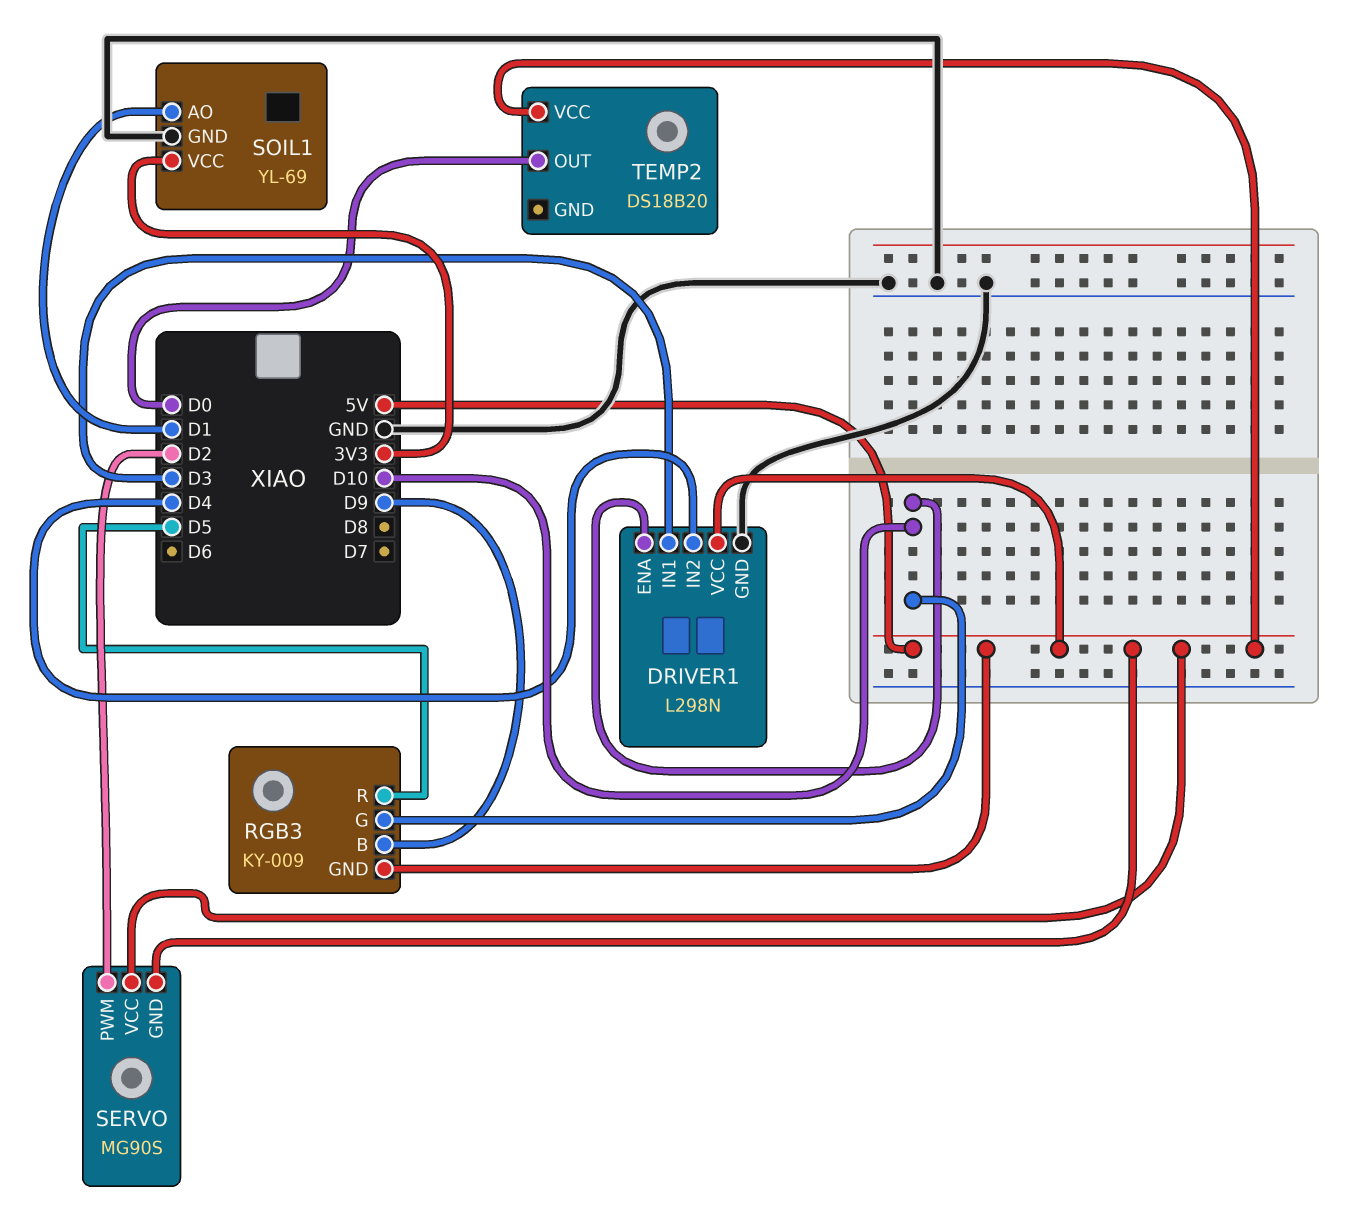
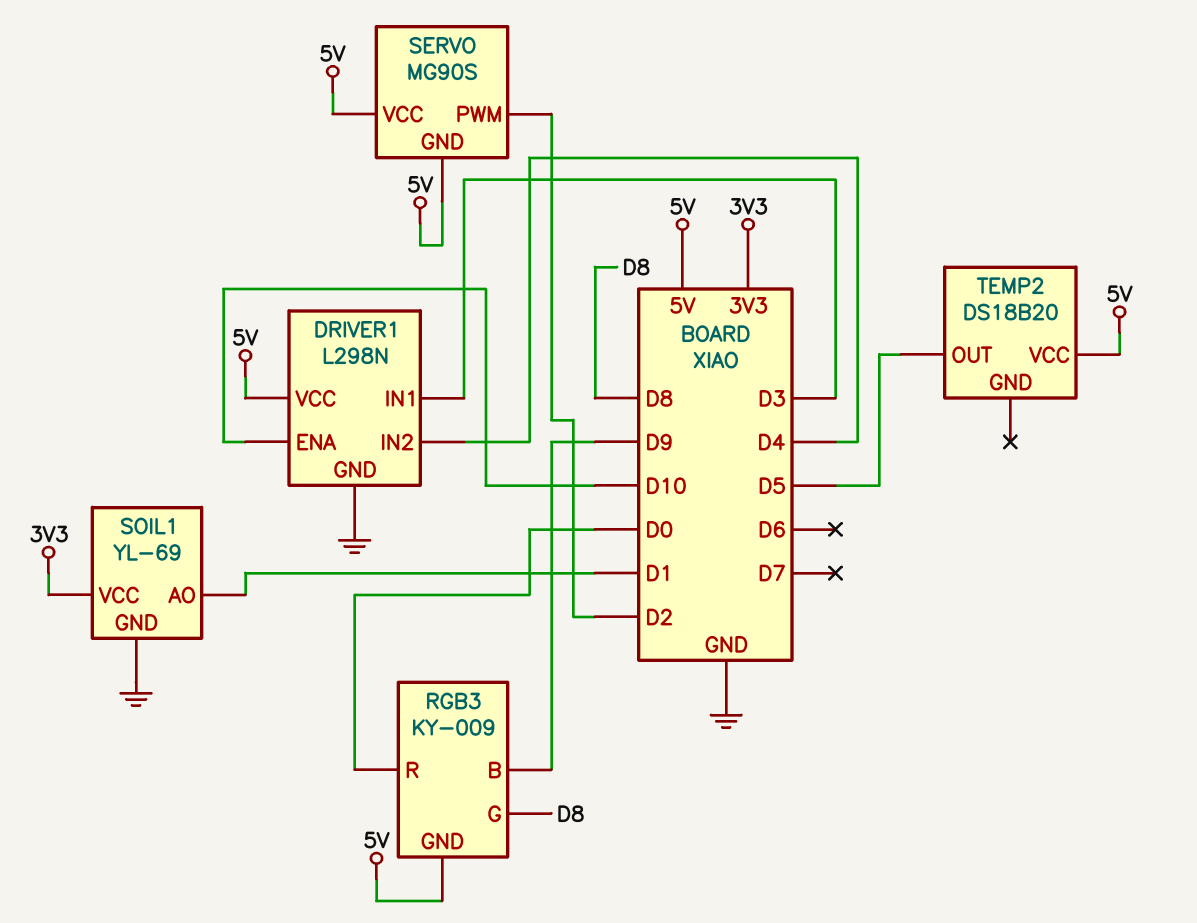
RGB3 pin G: D10 -> D8
RGB3 pin R: D5 -> D0
TEMP2 pin OUT: D0 -> D5

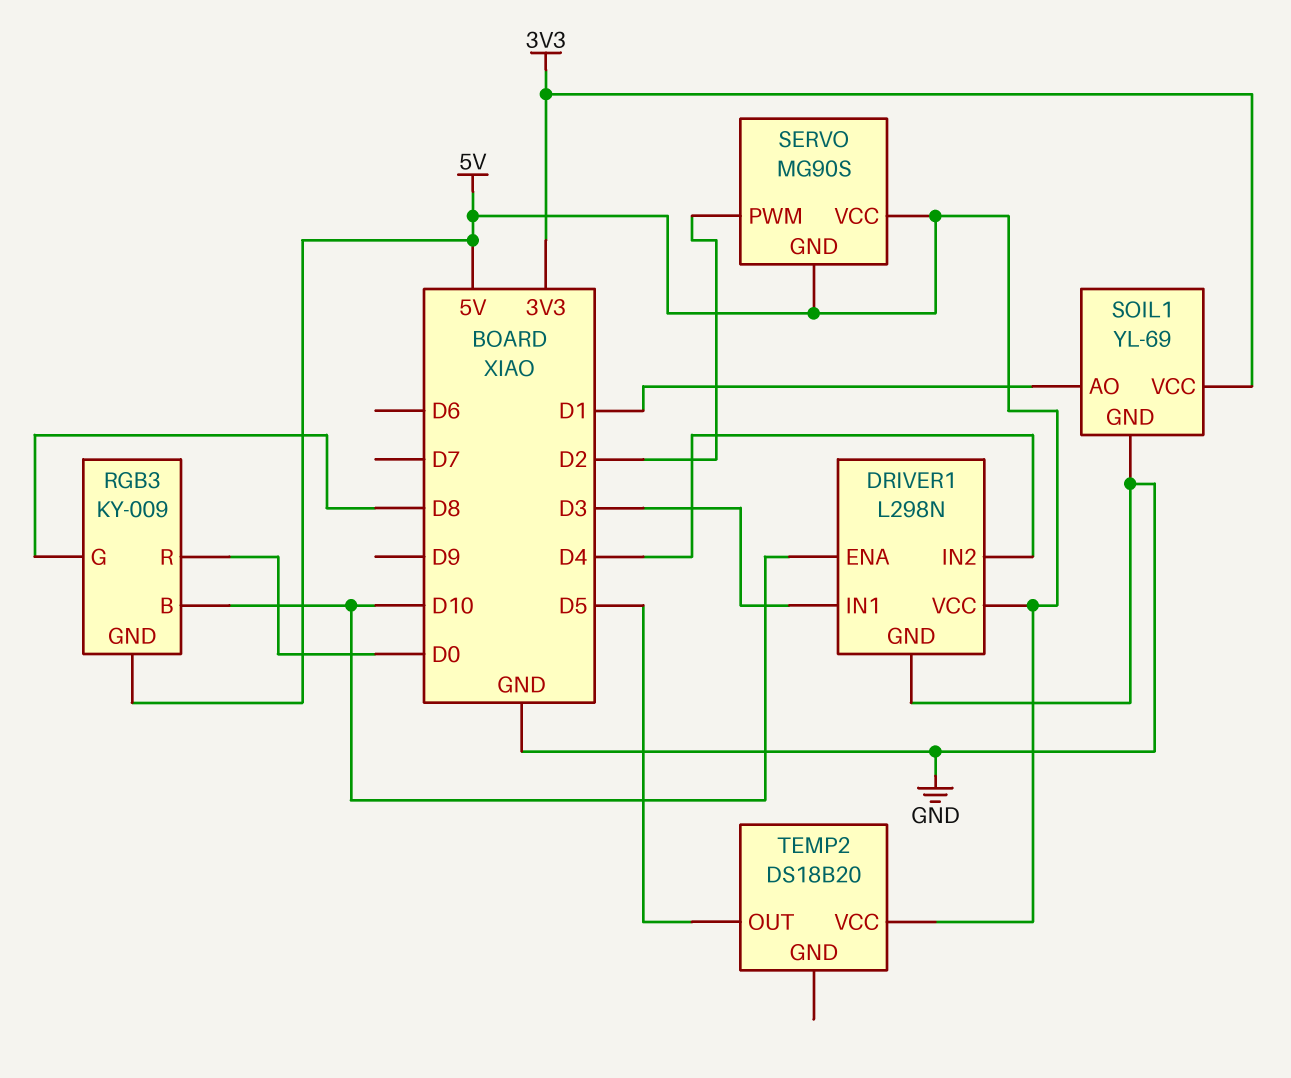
RGB3 pin B: D9 -> D10

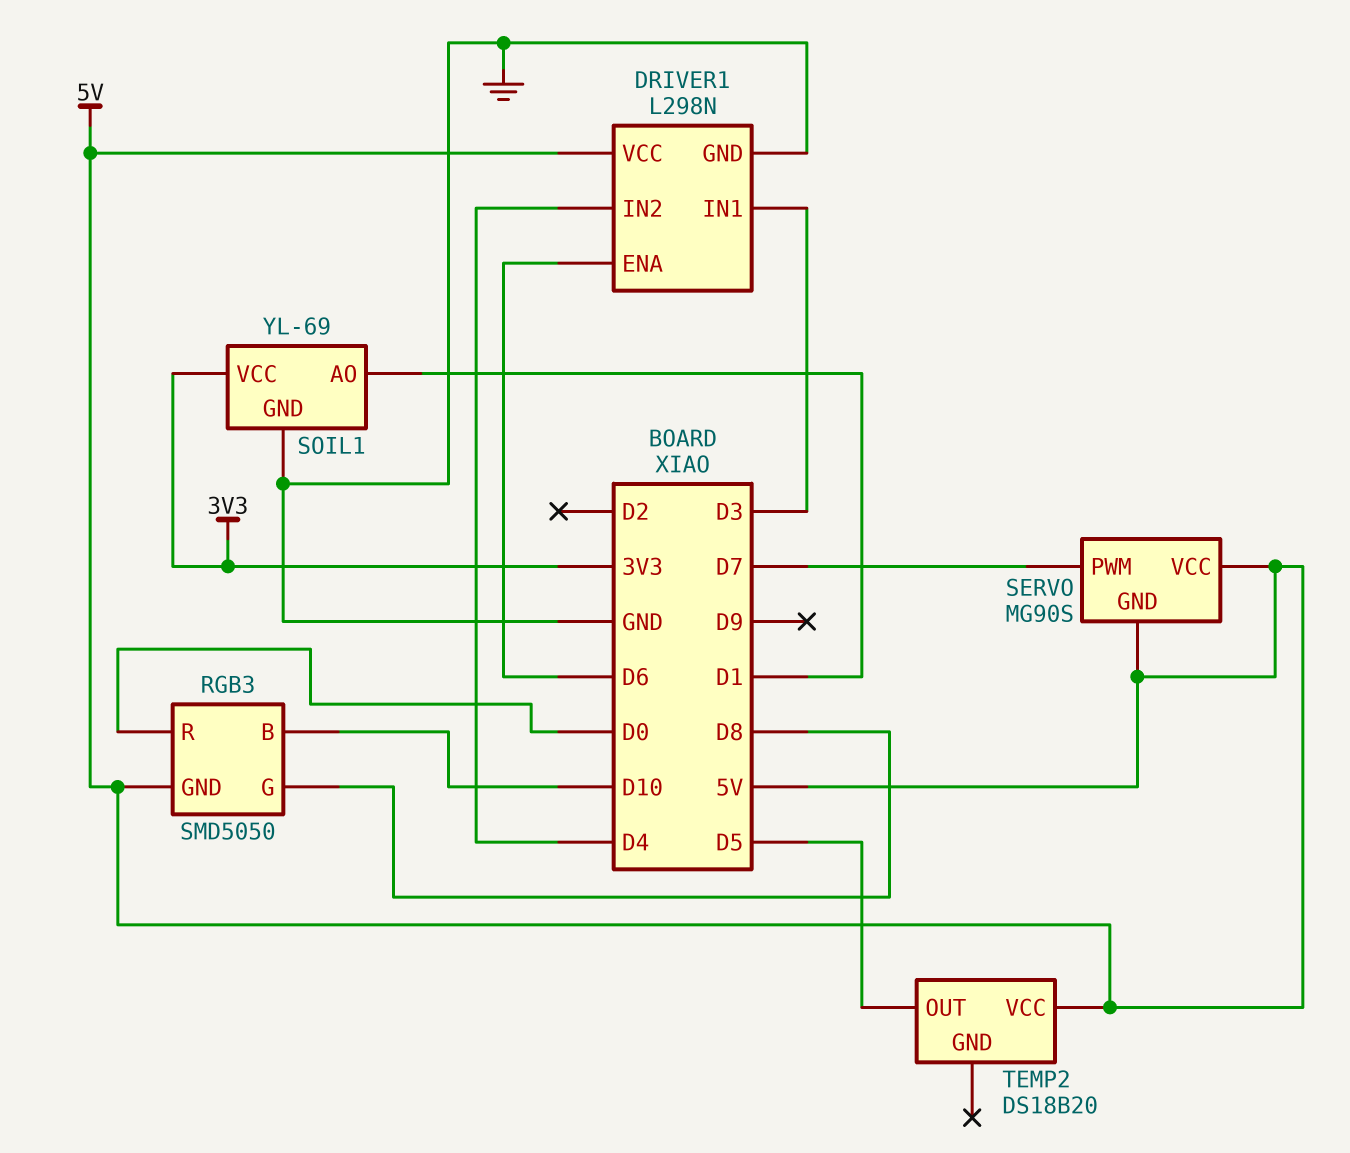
DRIVER1 pin ENA: D10 -> D6
RGB3: KY-009 -> SMD5050
SERVO pin PWM: D2 -> D7

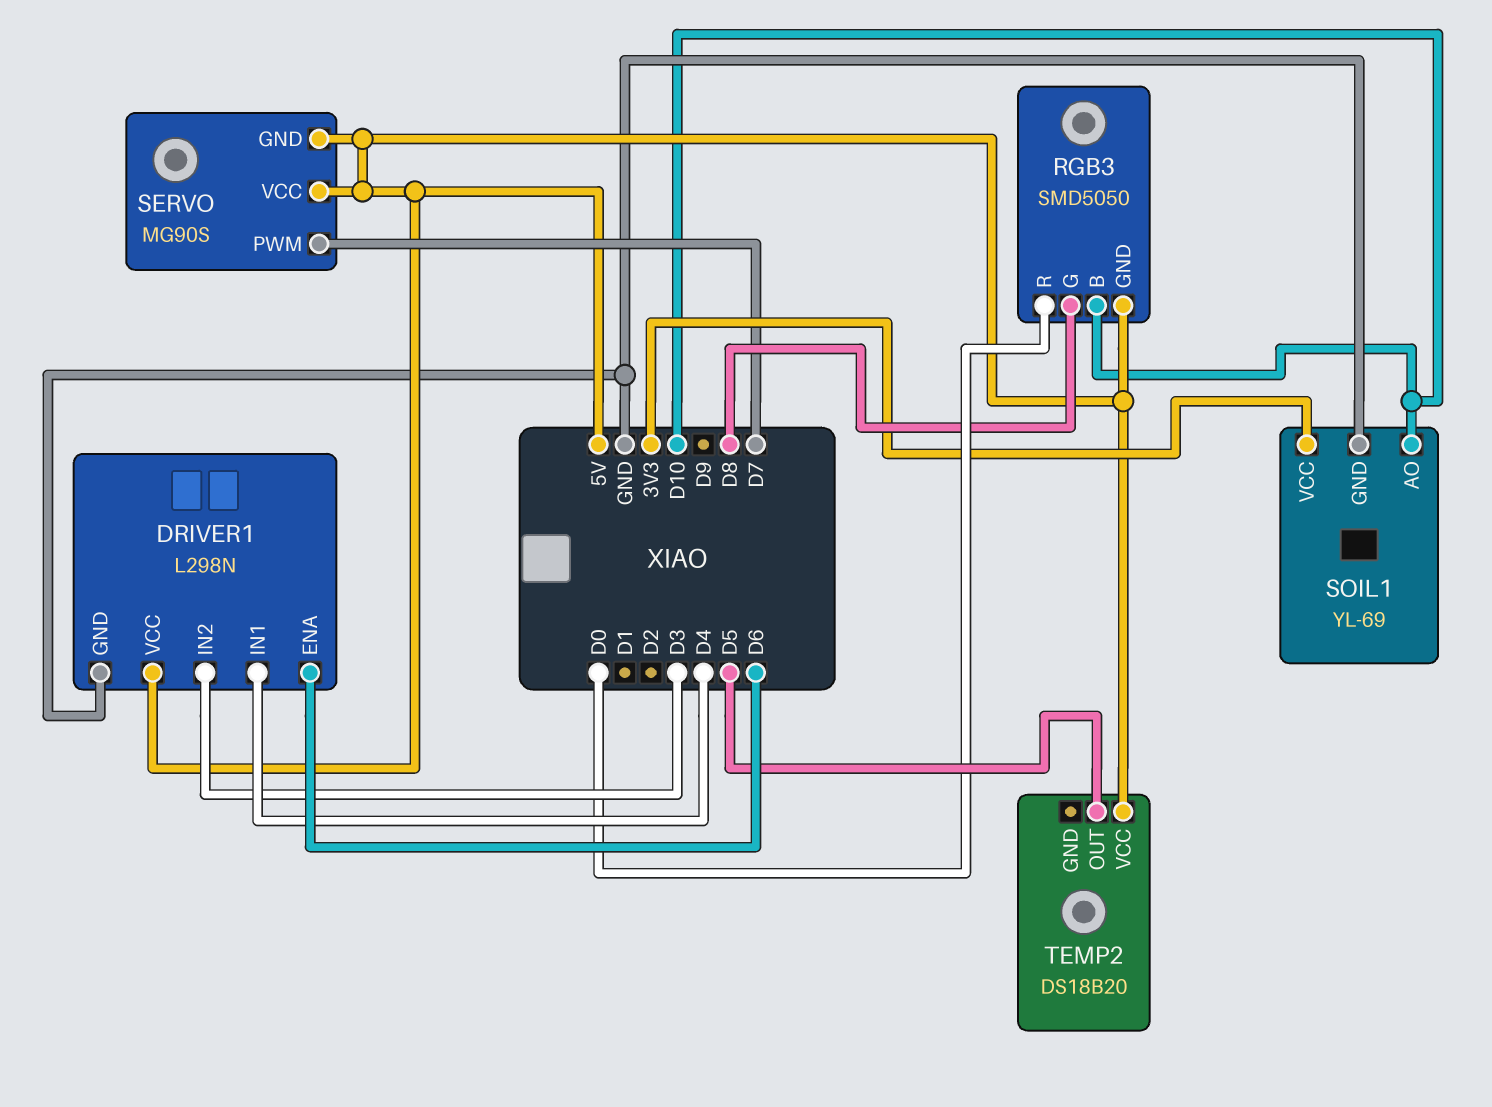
DRIVER1 pin IN1: D3 -> D4
DRIVER1 pin IN2: D4 -> D3
SOIL1 pin AO: D1 -> D10

